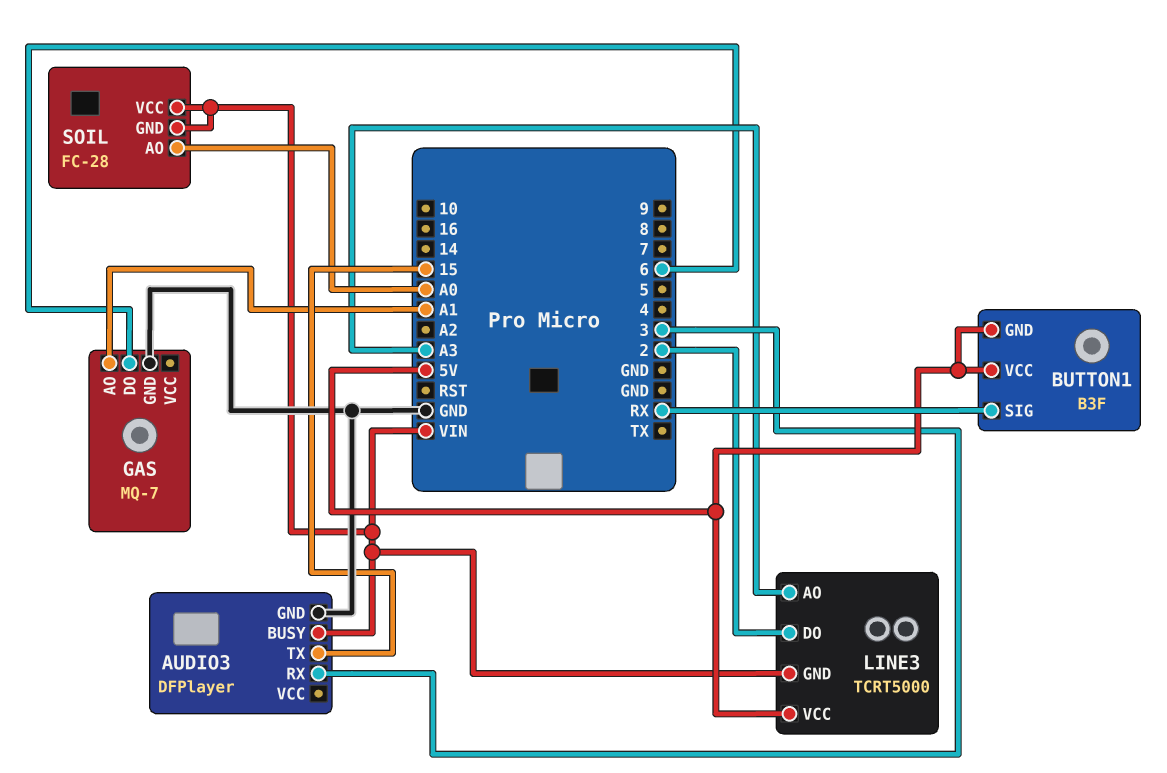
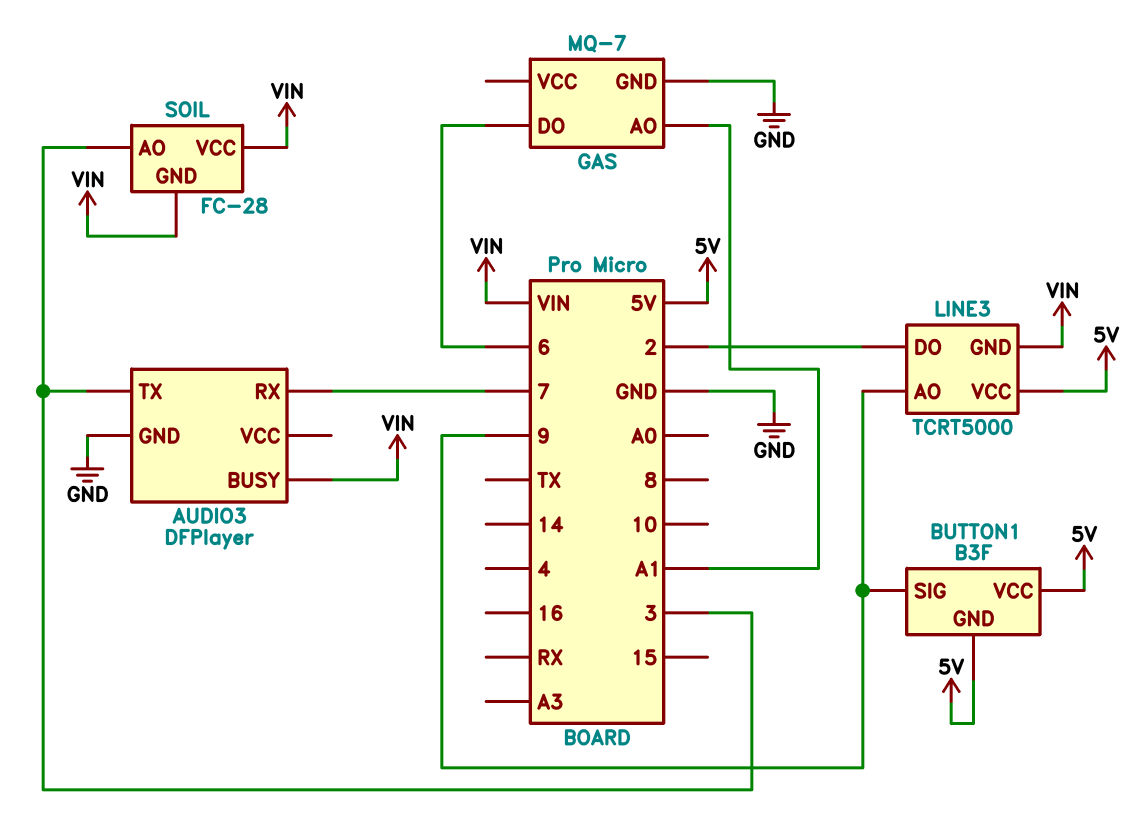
AUDIO3 pin RX: 3 -> 7
AUDIO3 pin TX: 15 -> 3
BUTTON1 pin SIG: RX -> 9
LINE3 pin AO: A3 -> 9
SOIL pin AO: A0 -> 3

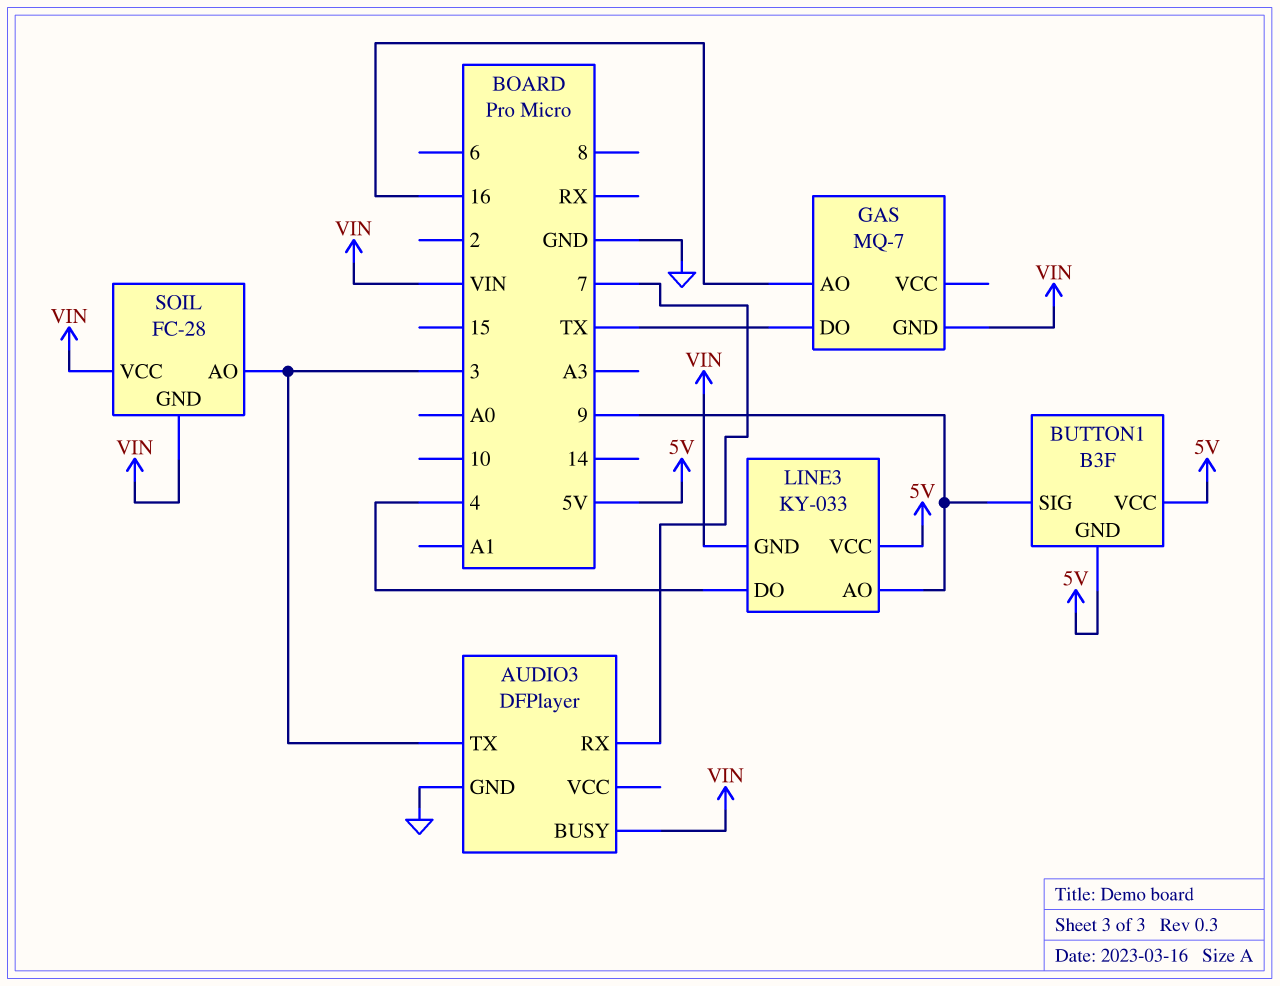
GAS pin AO: A1 -> 16
GAS pin DO: 6 -> TX
GAS pin GND: GND -> VIN
LINE3: TCRT5000 -> KY-033
LINE3 pin DO: 2 -> 4

